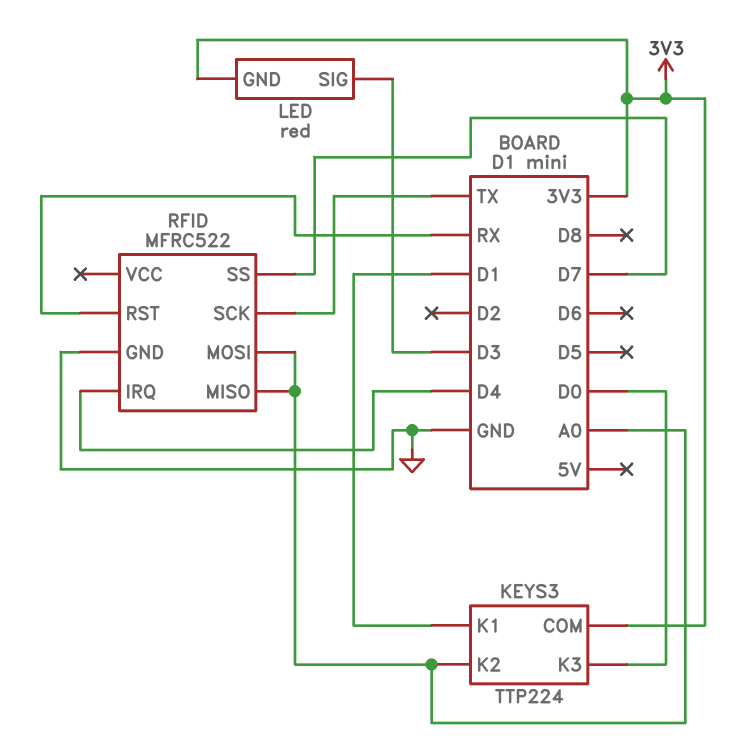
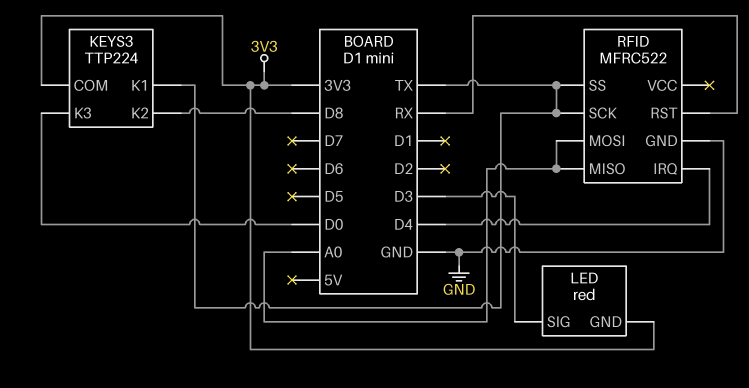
KEYS3 pin K1: D1 -> TX
KEYS3 pin K2: A0 -> D8
RFID pin SS: D7 -> TX

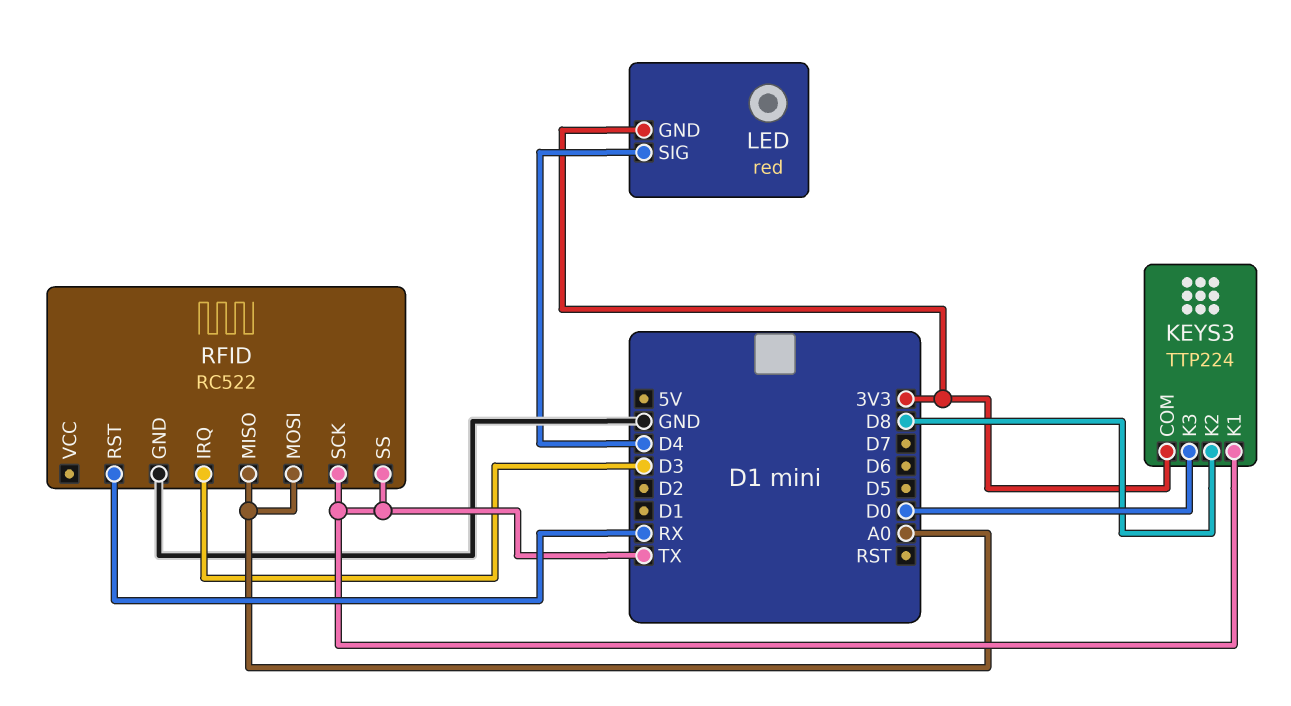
LED pin SIG: D3 -> D4
RFID: MFRC522 -> RC522
RFID pin IRQ: D4 -> D3

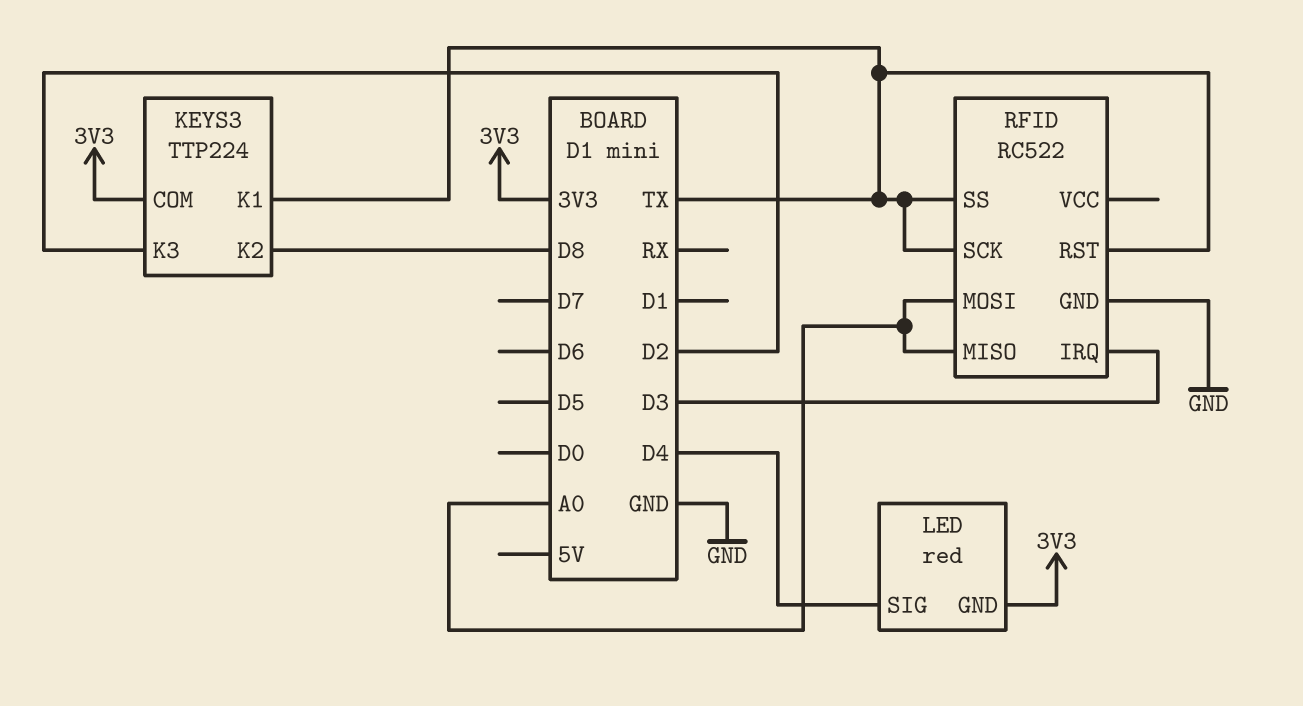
KEYS3 pin K3: D0 -> D2
RFID pin RST: RX -> TX

